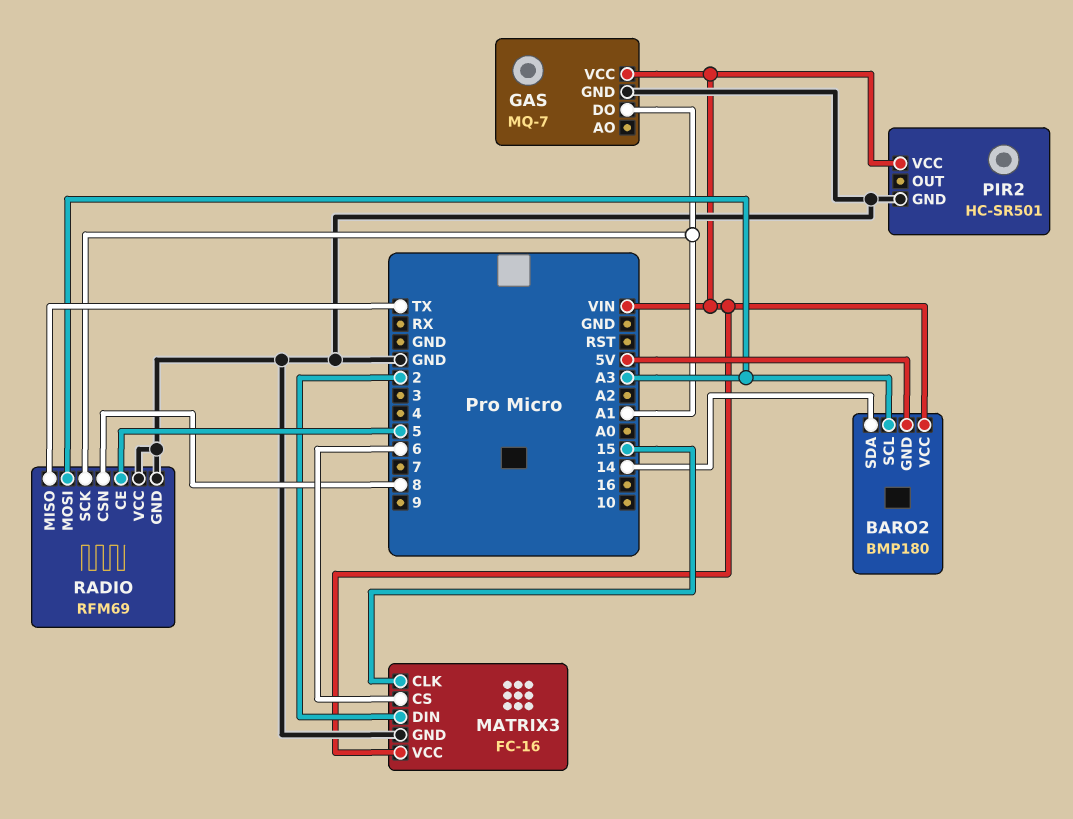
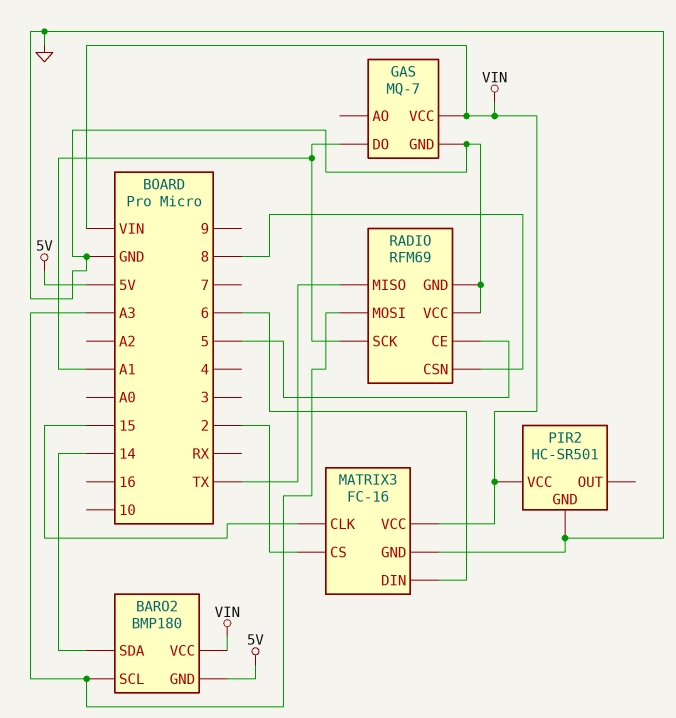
MATRIX3 pin CS: 6 -> 2
MATRIX3 pin DIN: 2 -> 6

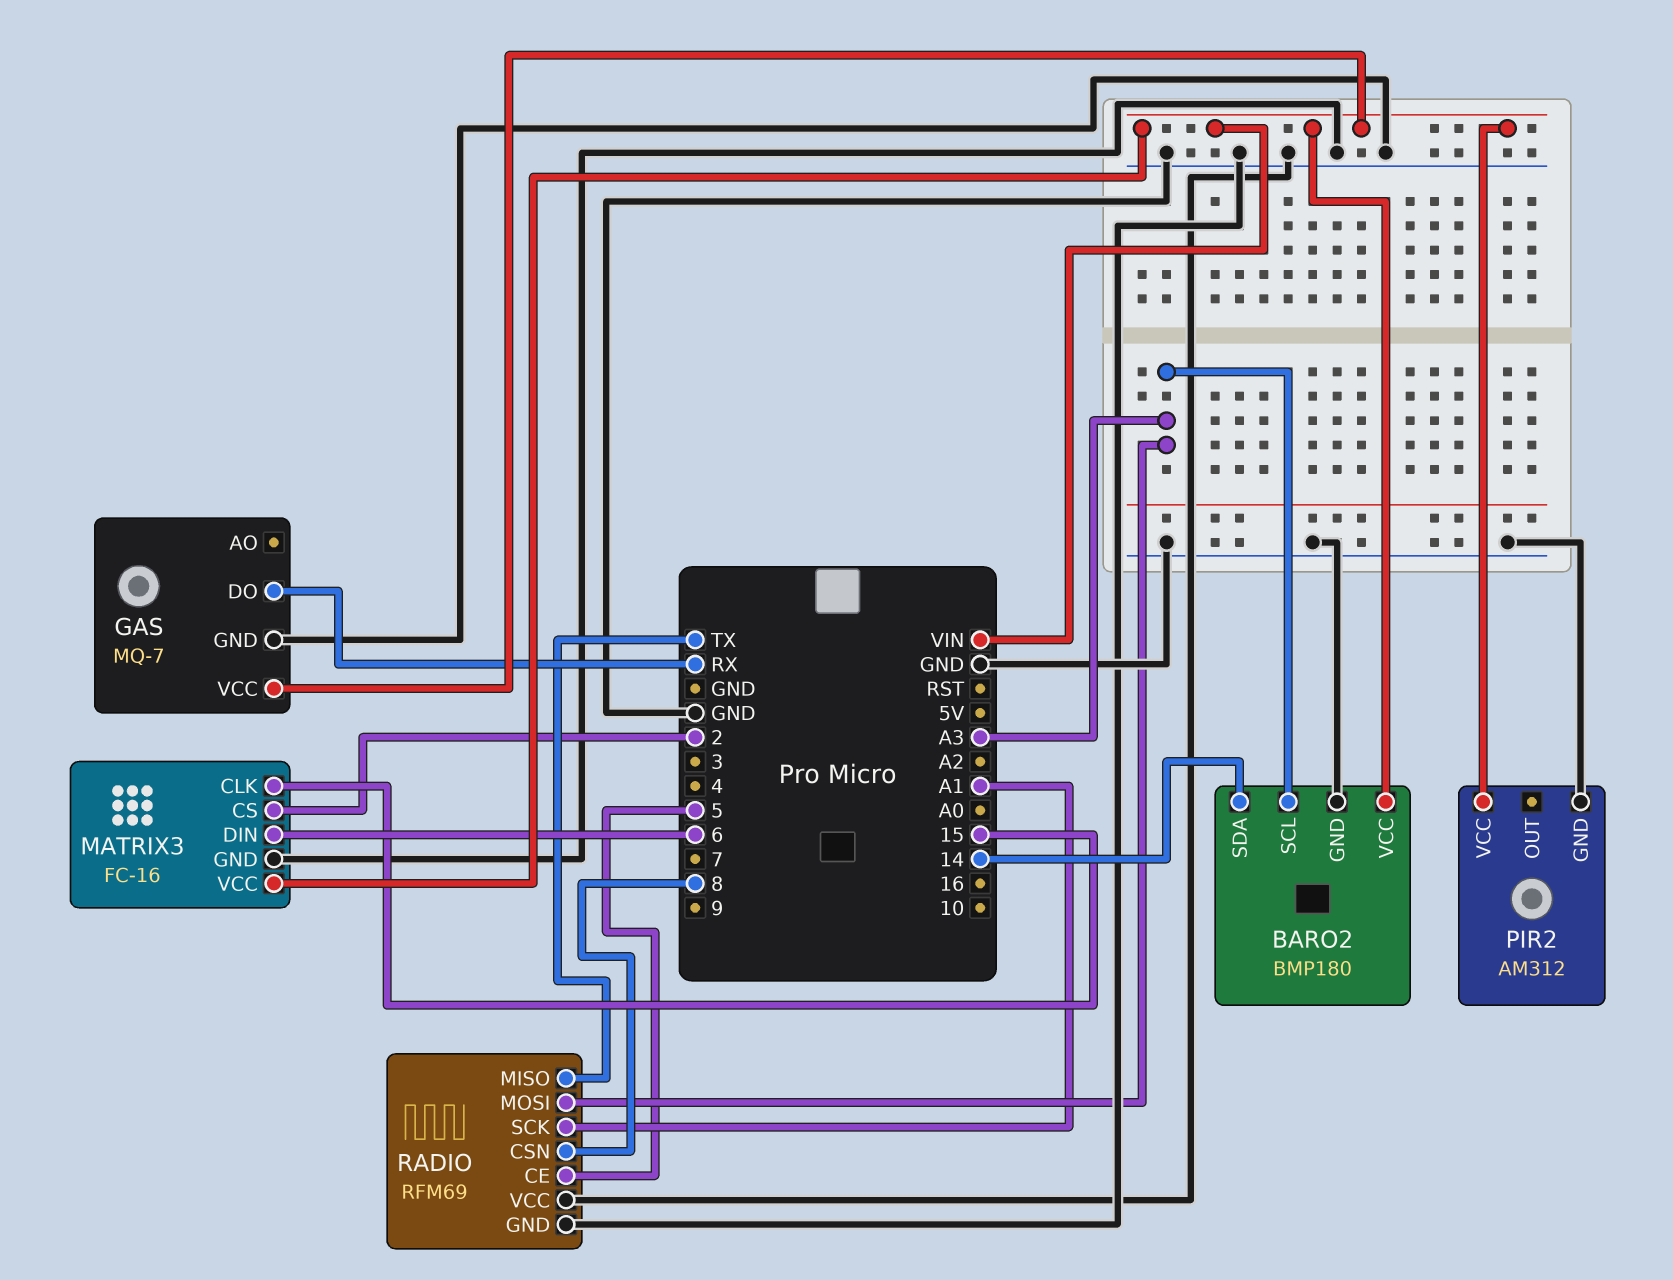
BARO2 pin GND: 5V -> GND
GAS pin DO: A1 -> RX
PIR2: HC-SR501 -> AM312

